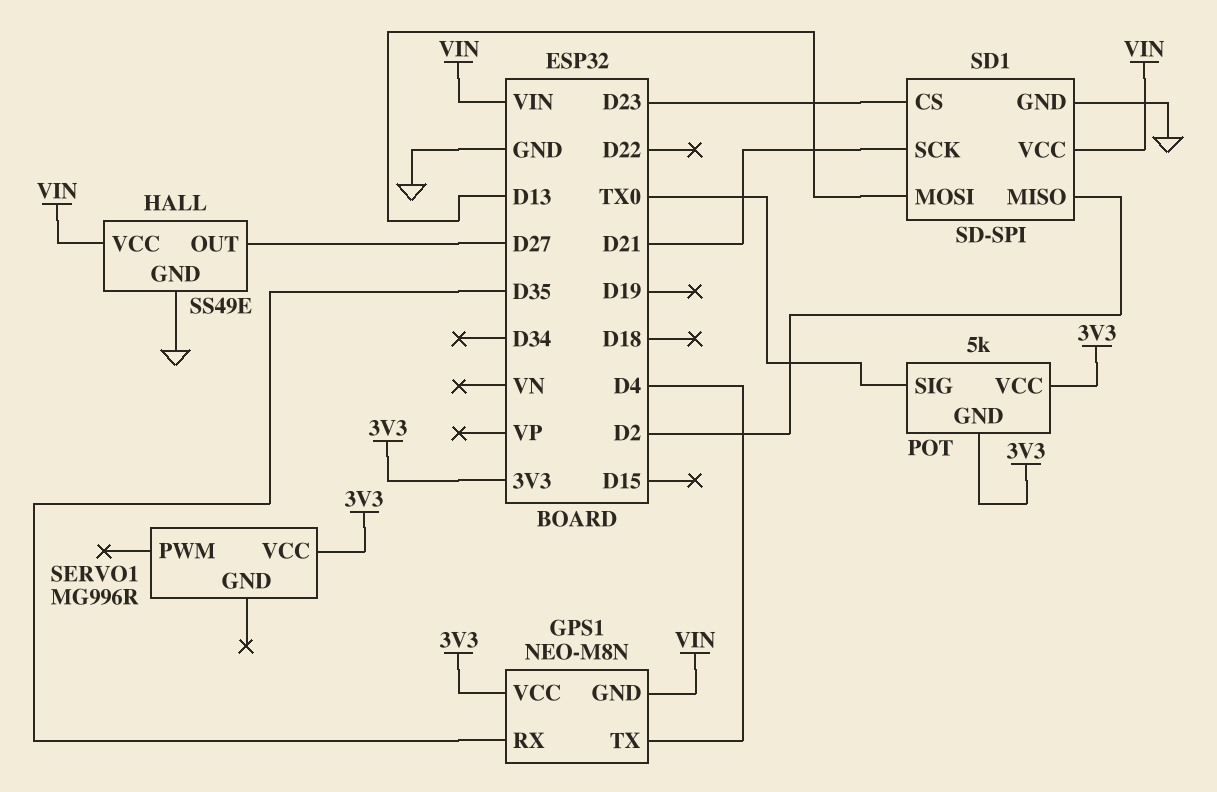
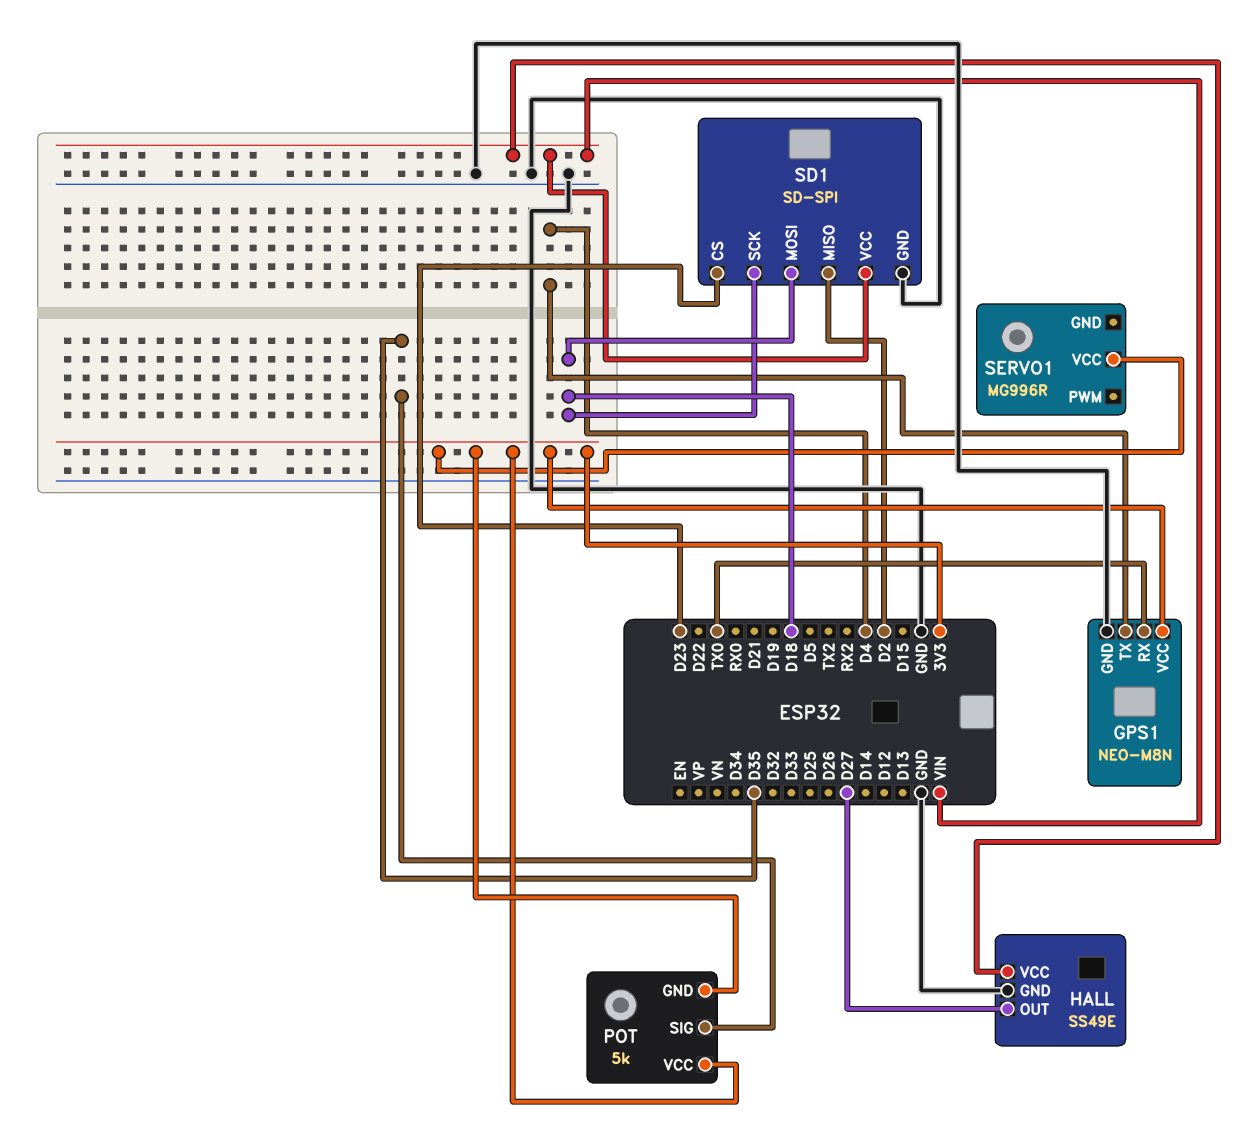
GPS1 pin GND: VIN -> GND
GPS1 pin RX: D35 -> TX0
POT pin SIG: TX0 -> D35
SD1 pin MOSI: D13 -> D18
SD1 pin SCK: D21 -> D18

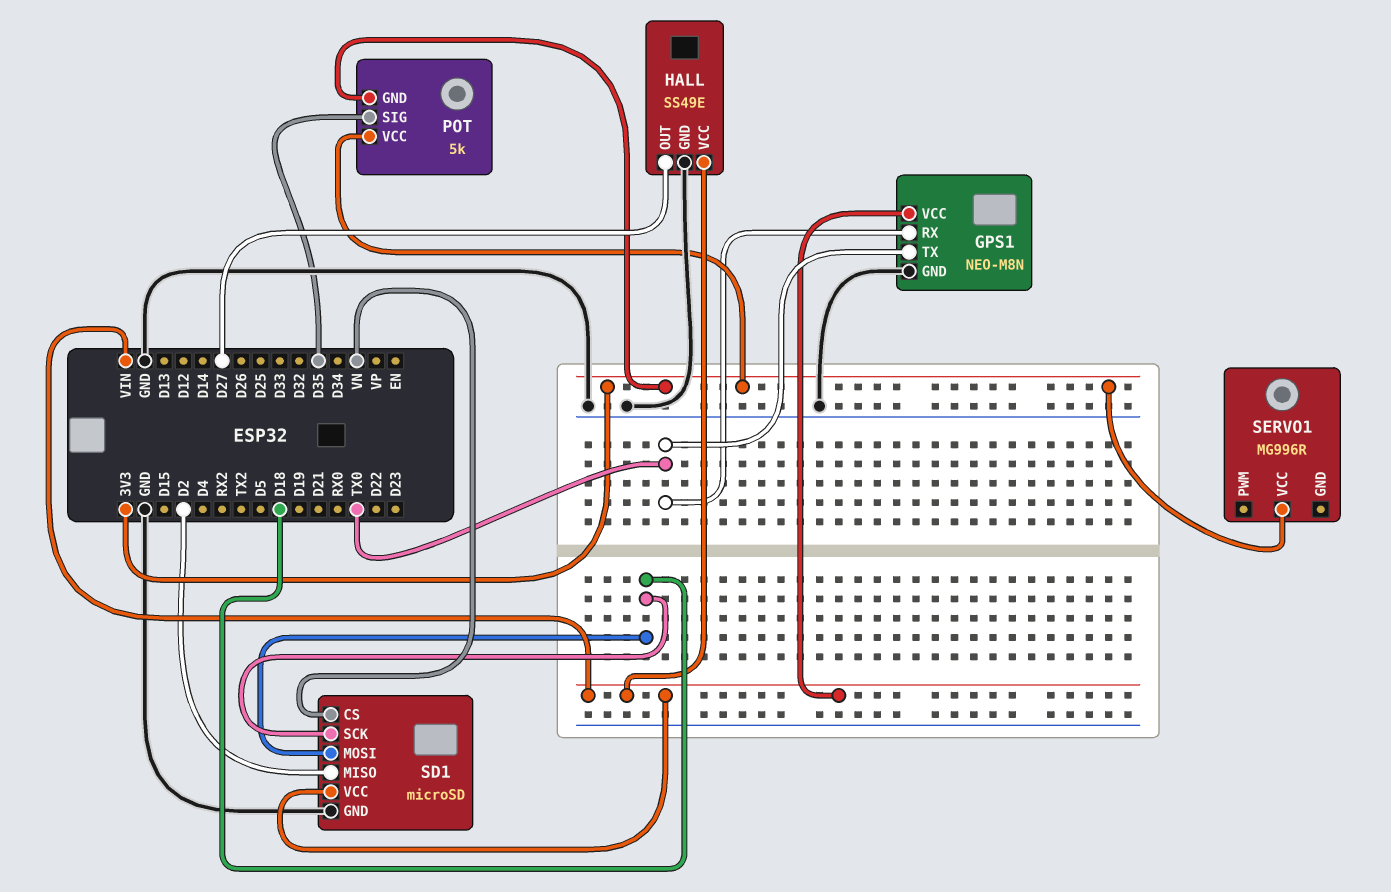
GPS1 pin TX: D4 -> TX0
GPS1 pin VCC: 3V3 -> VIN
SD1: SD-SPI -> microSD
SD1 pin CS: D23 -> VN

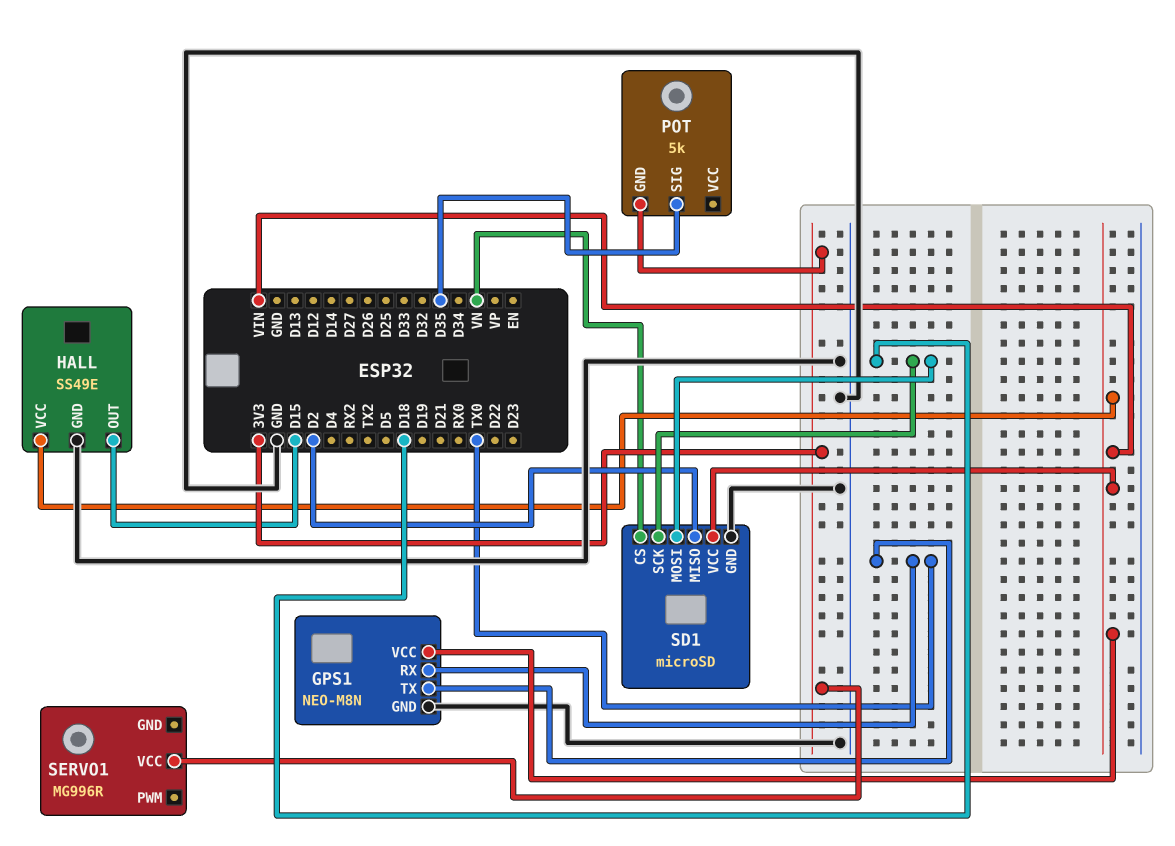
HALL pin OUT: D27 -> D15
POT pin VCC: 3V3 -> none

